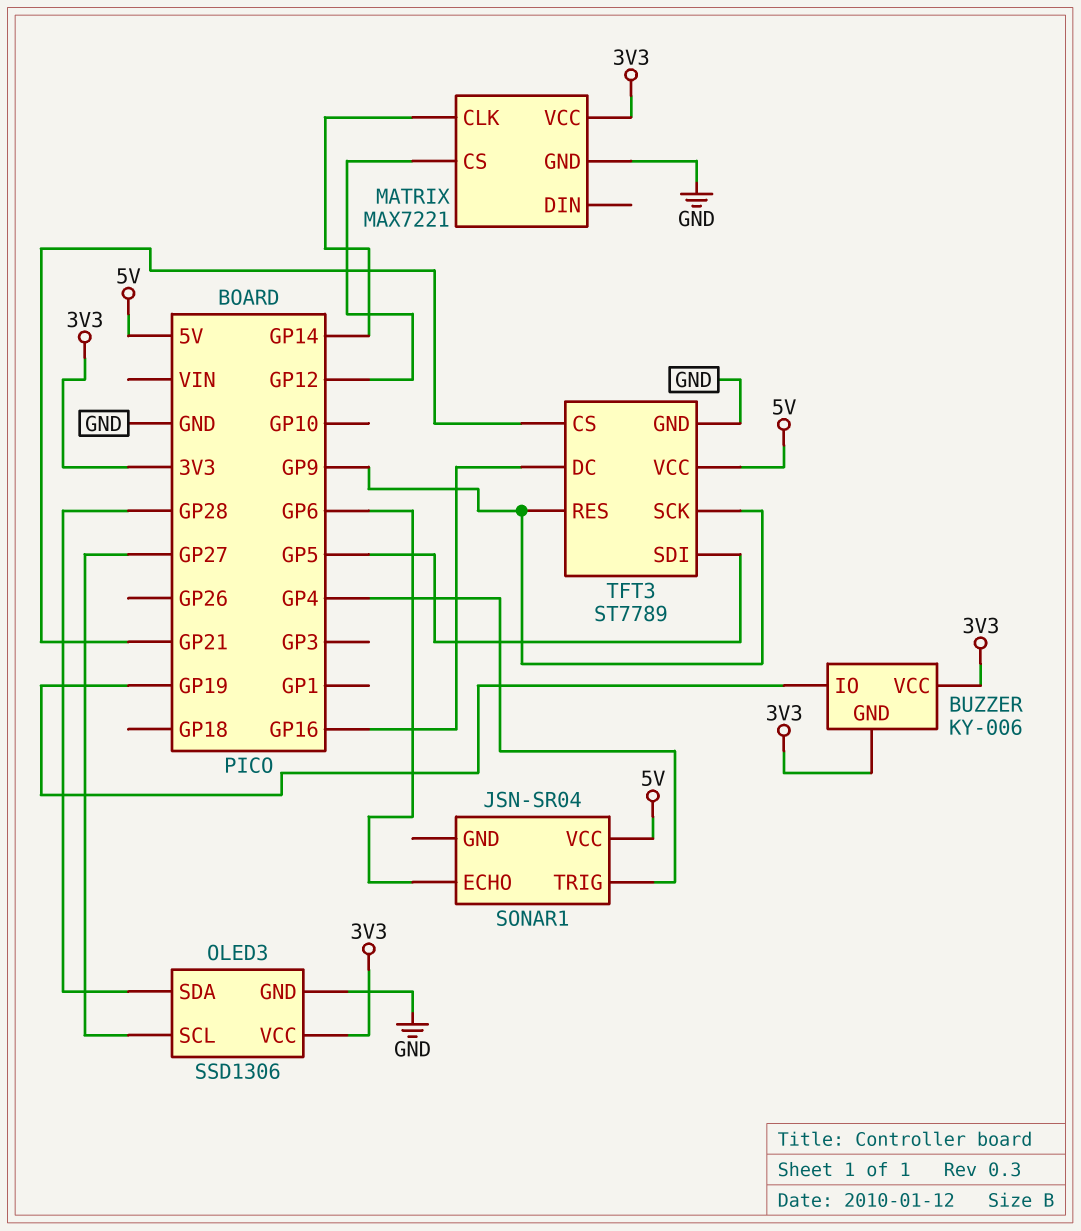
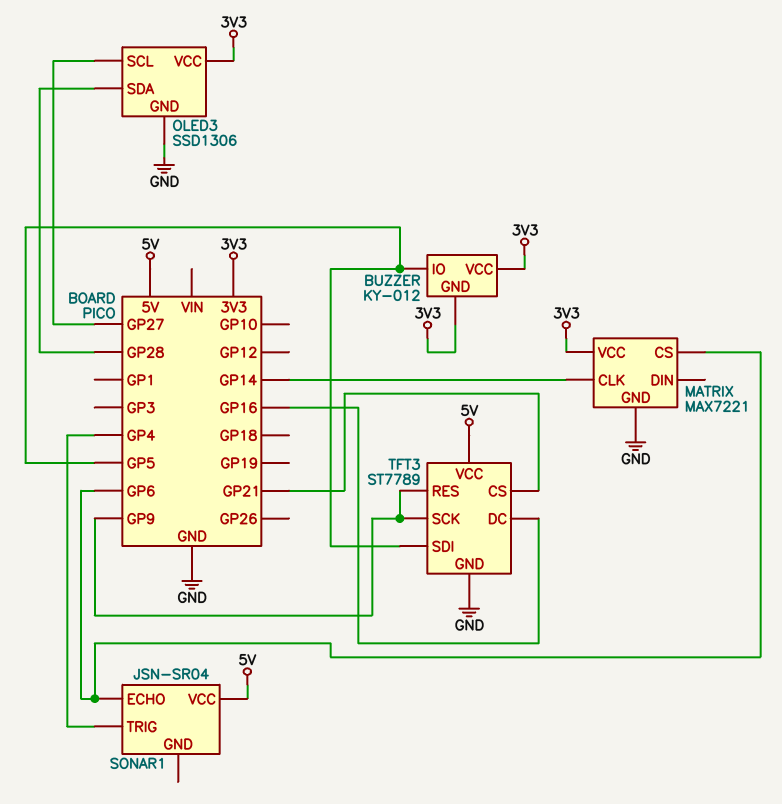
BUZZER: KY-006 -> KY-012
BUZZER pin IO: GP19 -> GP5
MATRIX pin CS: GP12 -> GP6

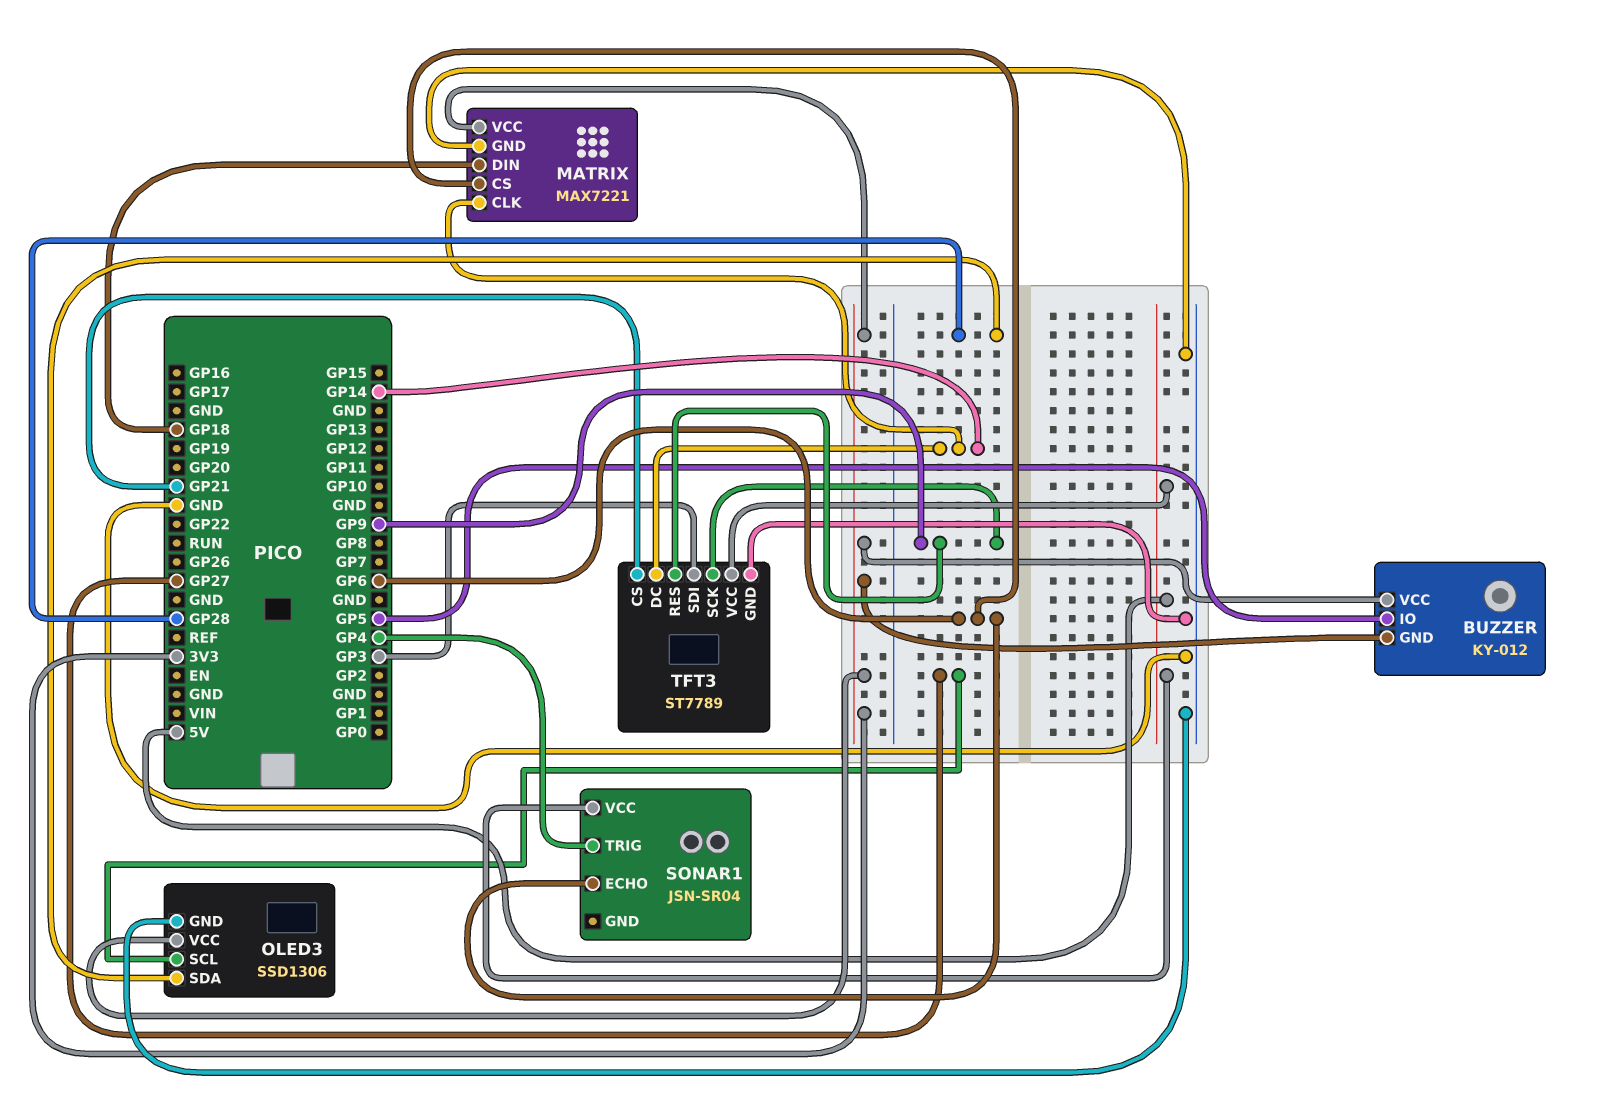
MATRIX pin DIN: none -> GP18
TFT3 pin DC: GP16 -> GP14
TFT3 pin SDI: GP5 -> GP3

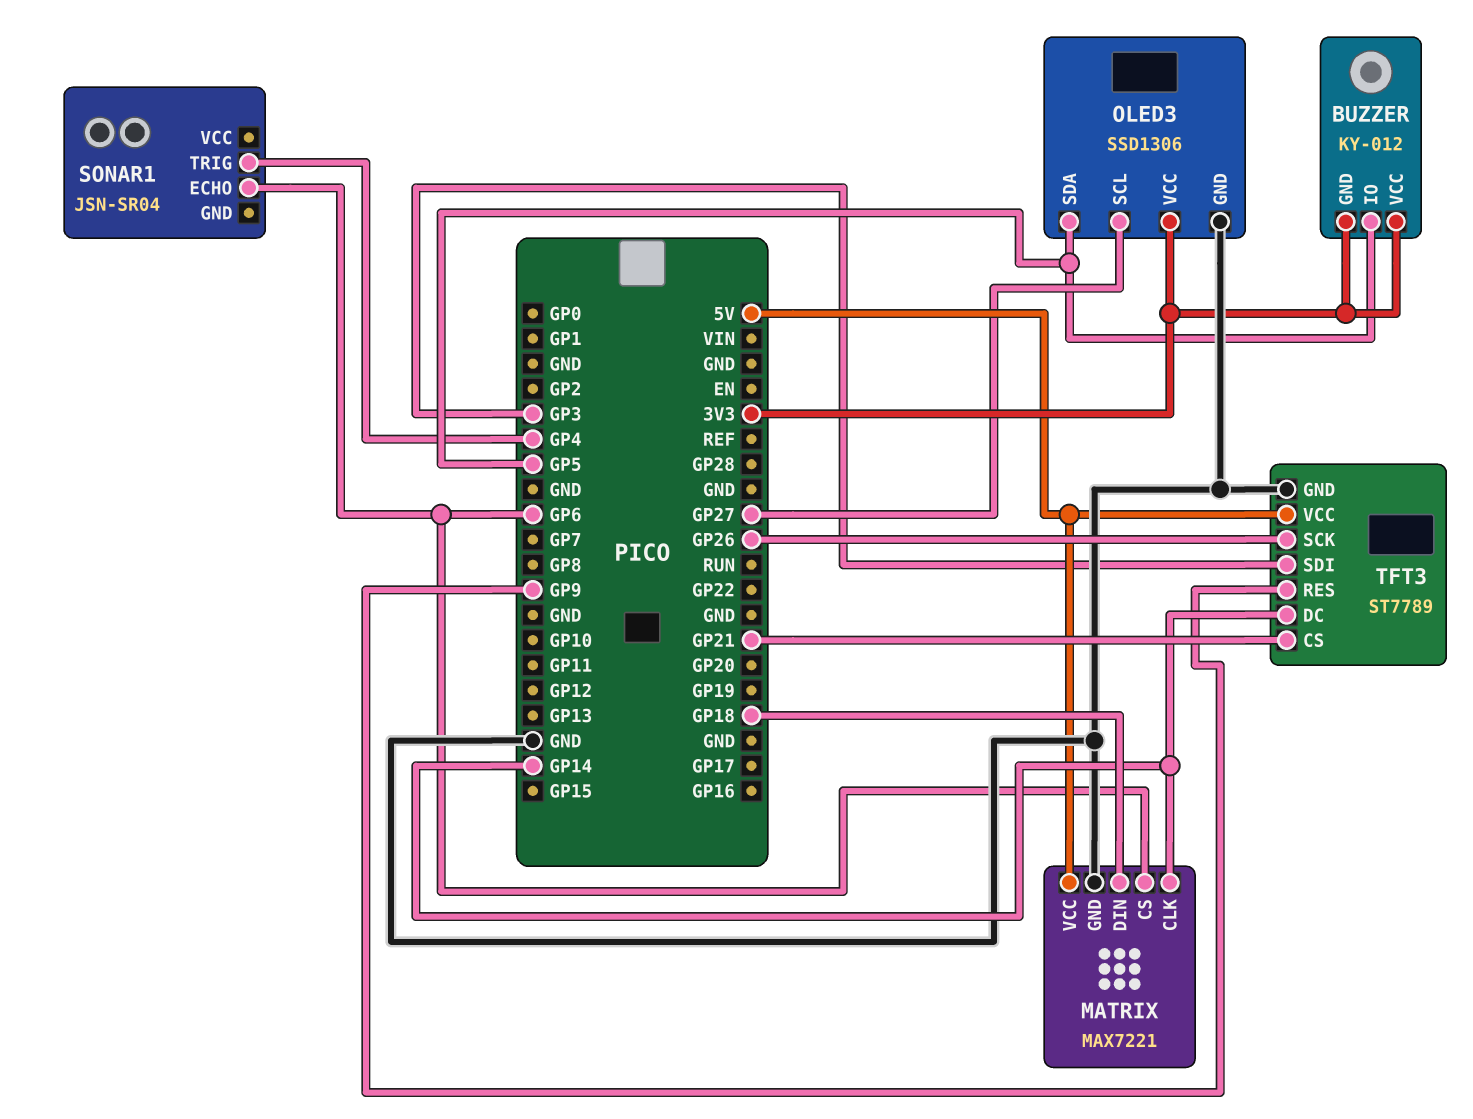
MATRIX pin VCC: 3V3 -> 5V
OLED3 pin SDA: GP28 -> GP5
SONAR1 pin VCC: 5V -> none
TFT3 pin SCK: GP9 -> GP26

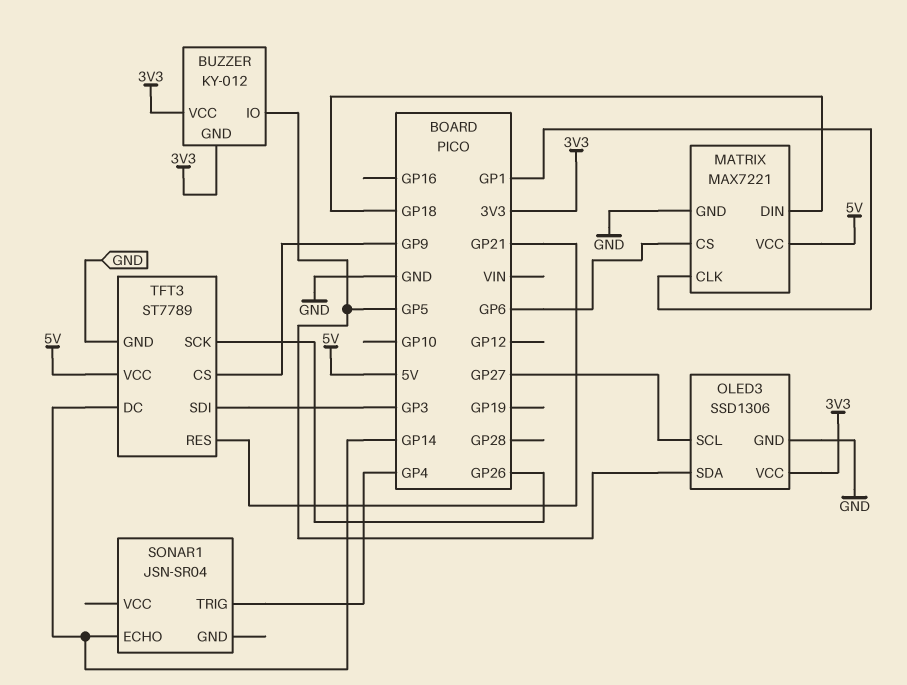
MATRIX pin CLK: GP14 -> GP1
SONAR1 pin ECHO: GP6 -> GP14
TFT3 pin CS: GP21 -> GP9
TFT3 pin RES: GP9 -> GP21

